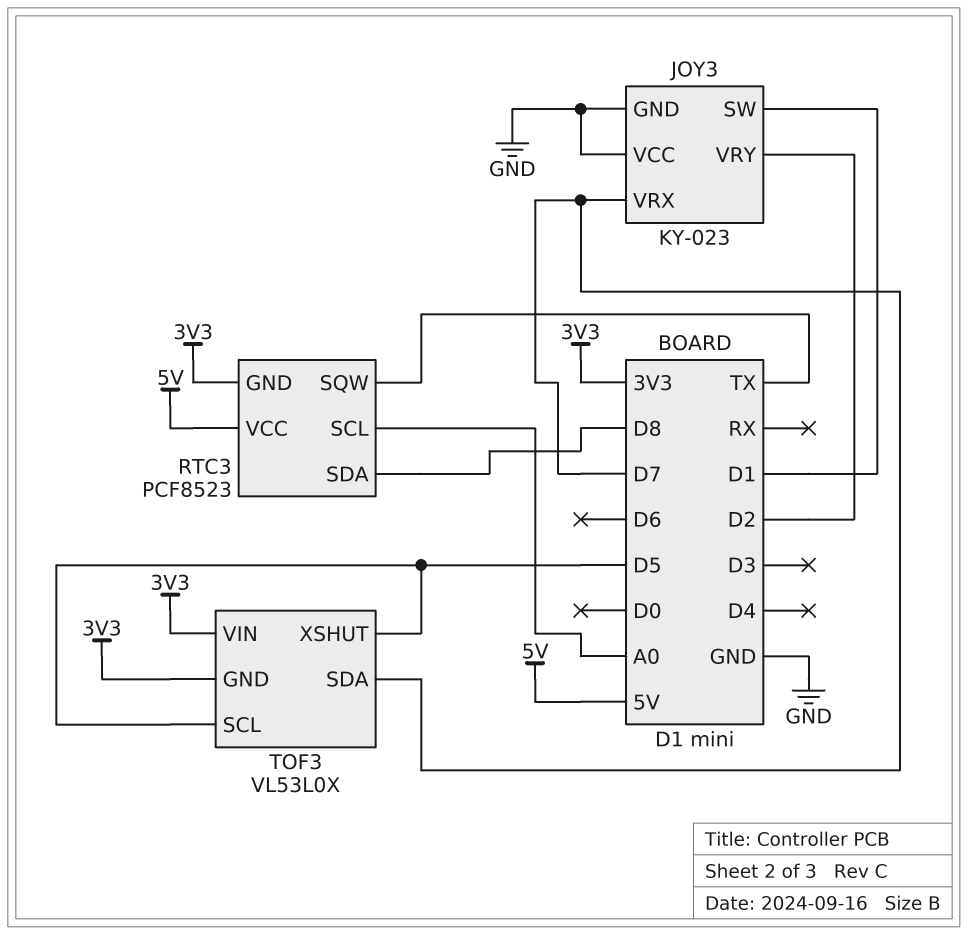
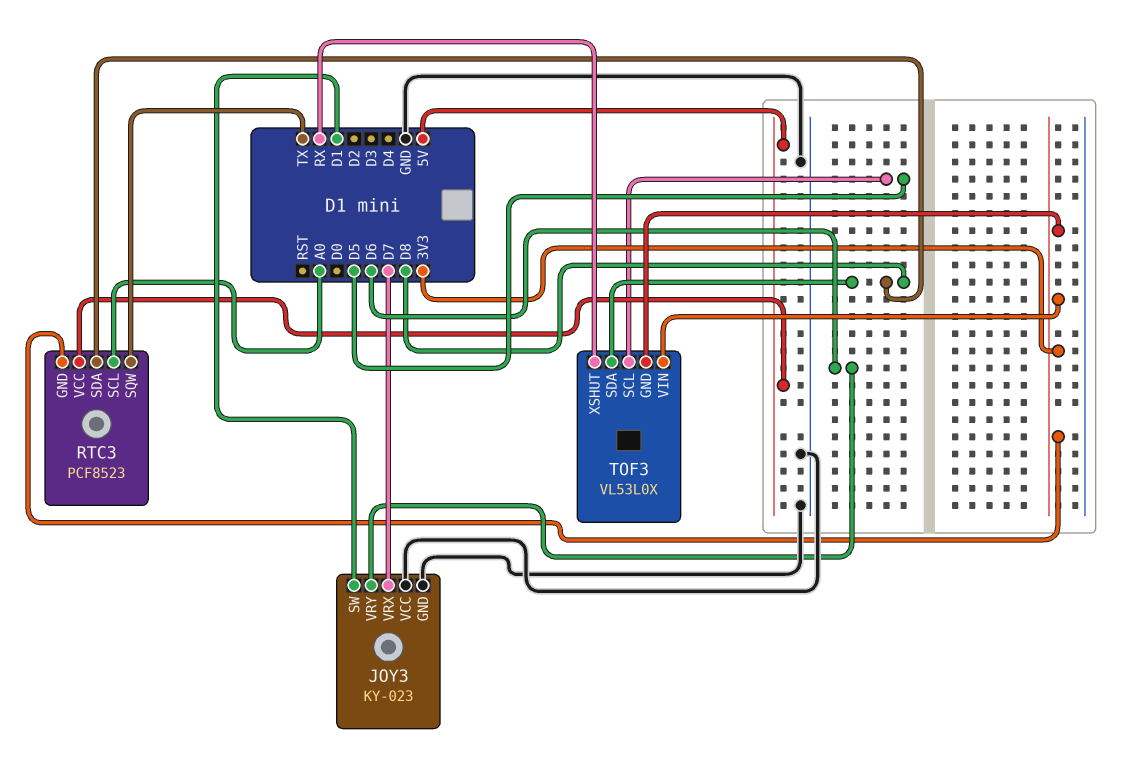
JOY3 pin VRY: D2 -> D6
TOF3 pin SDA: D7 -> D8
TOF3 pin XSHUT: D5 -> RX

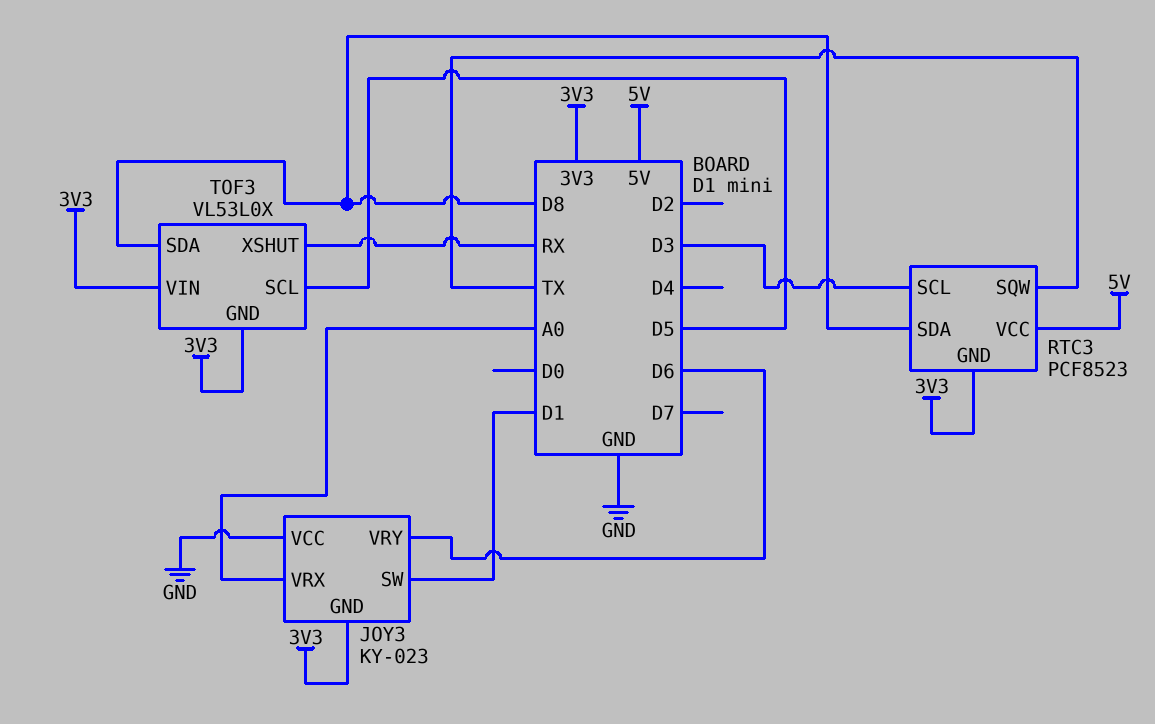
JOY3 pin GND: GND -> 3V3
JOY3 pin VRX: D7 -> A0
RTC3 pin SCL: A0 -> D3

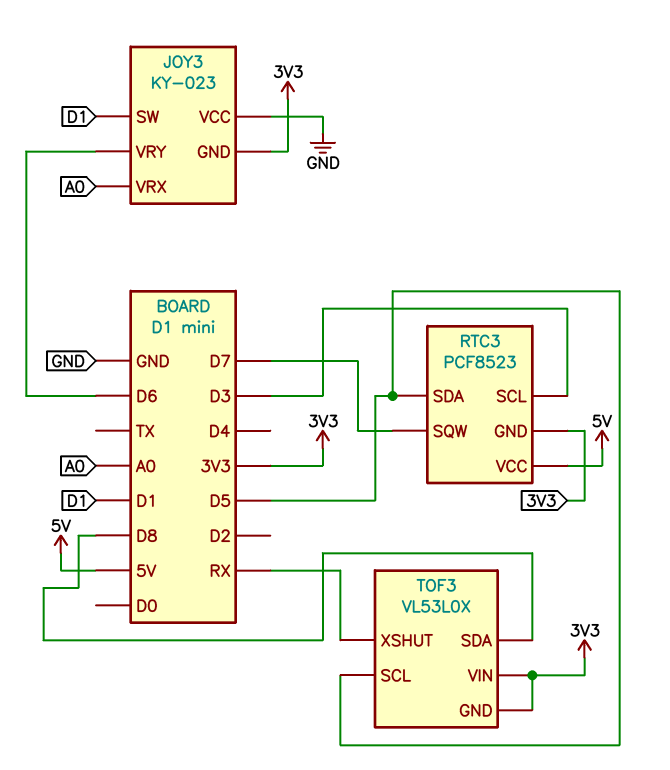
RTC3 pin SDA: D8 -> D5
RTC3 pin SQW: TX -> D7

